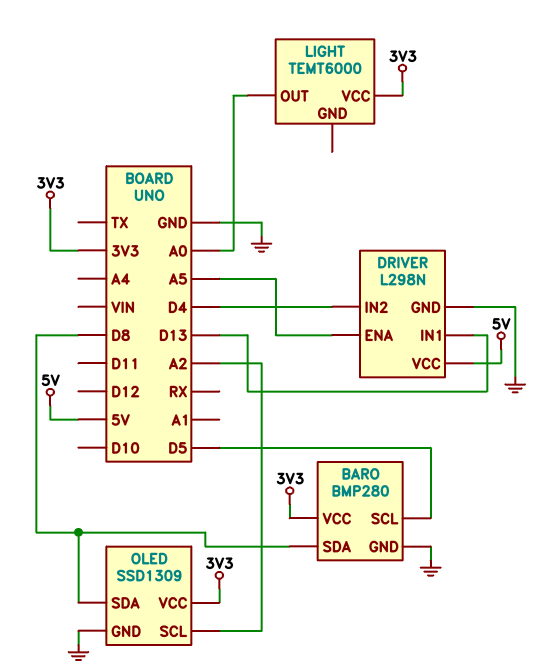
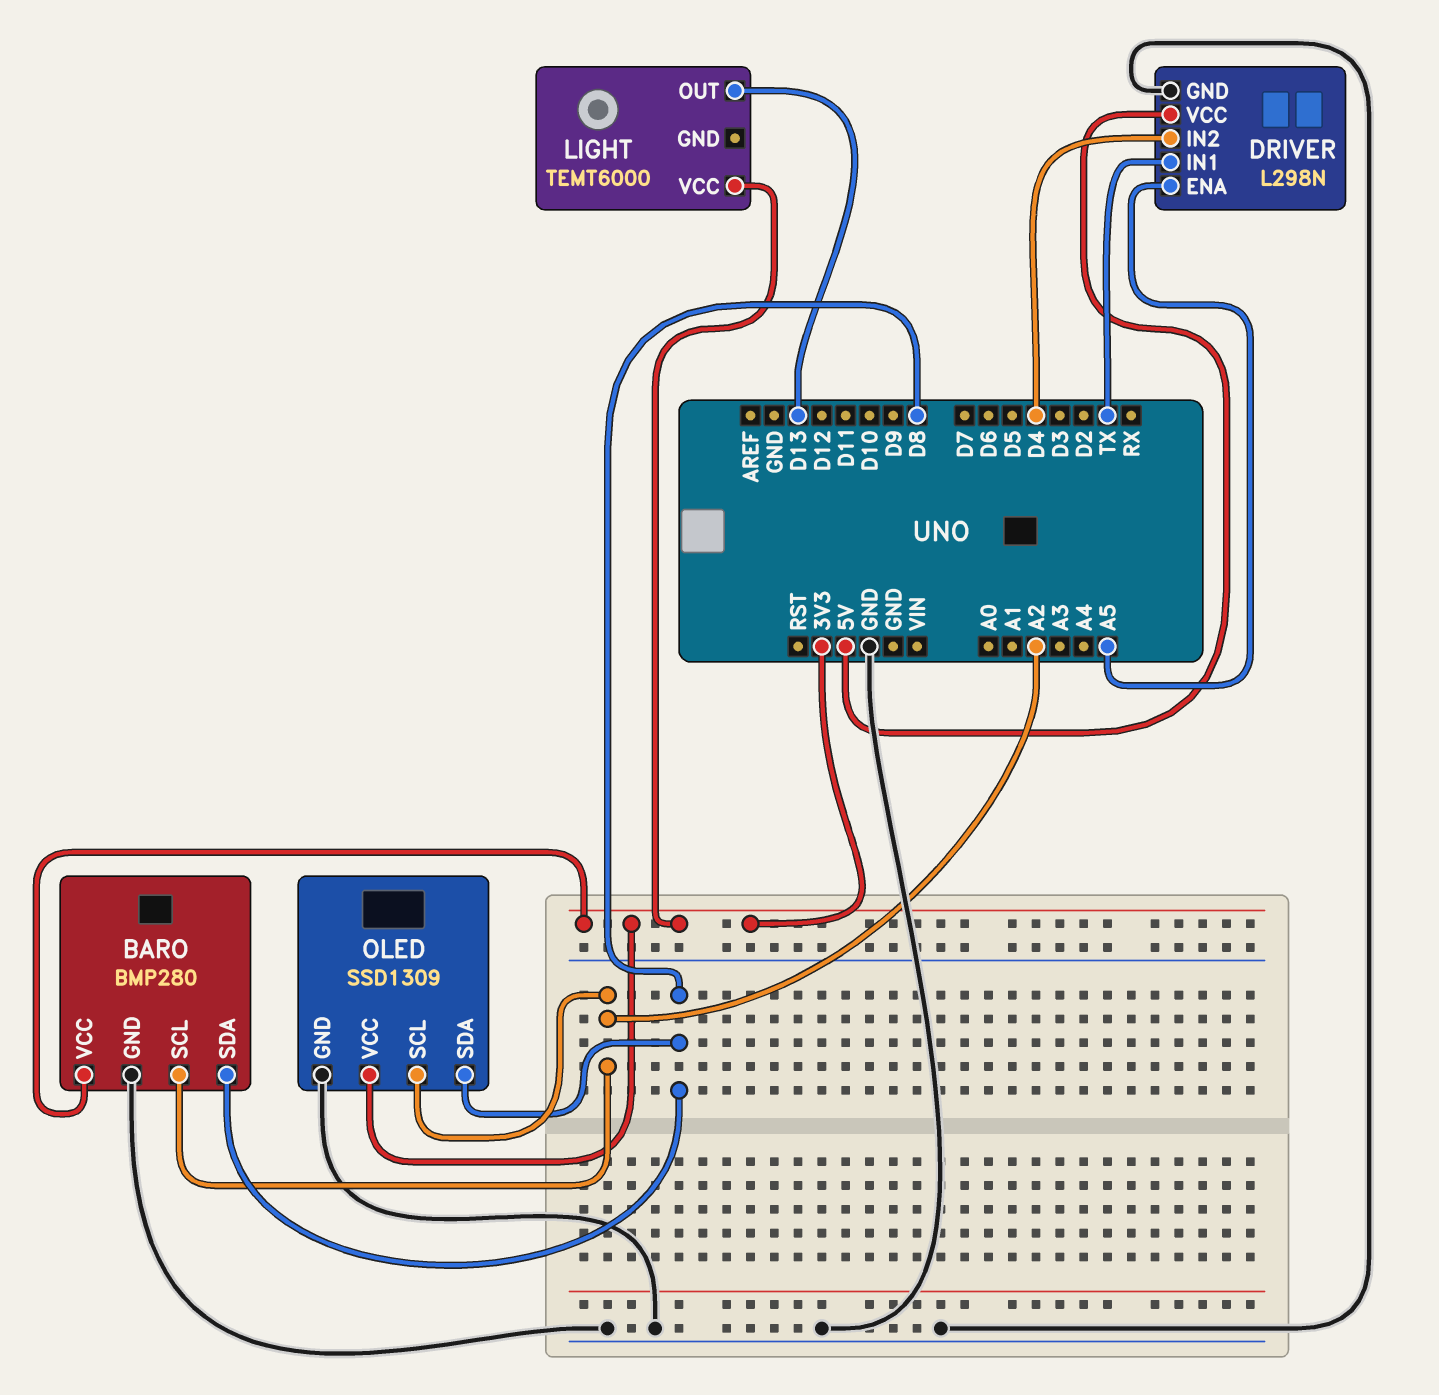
BARO pin SCL: D5 -> A2
DRIVER pin IN1: D13 -> TX
LIGHT pin OUT: A0 -> D13

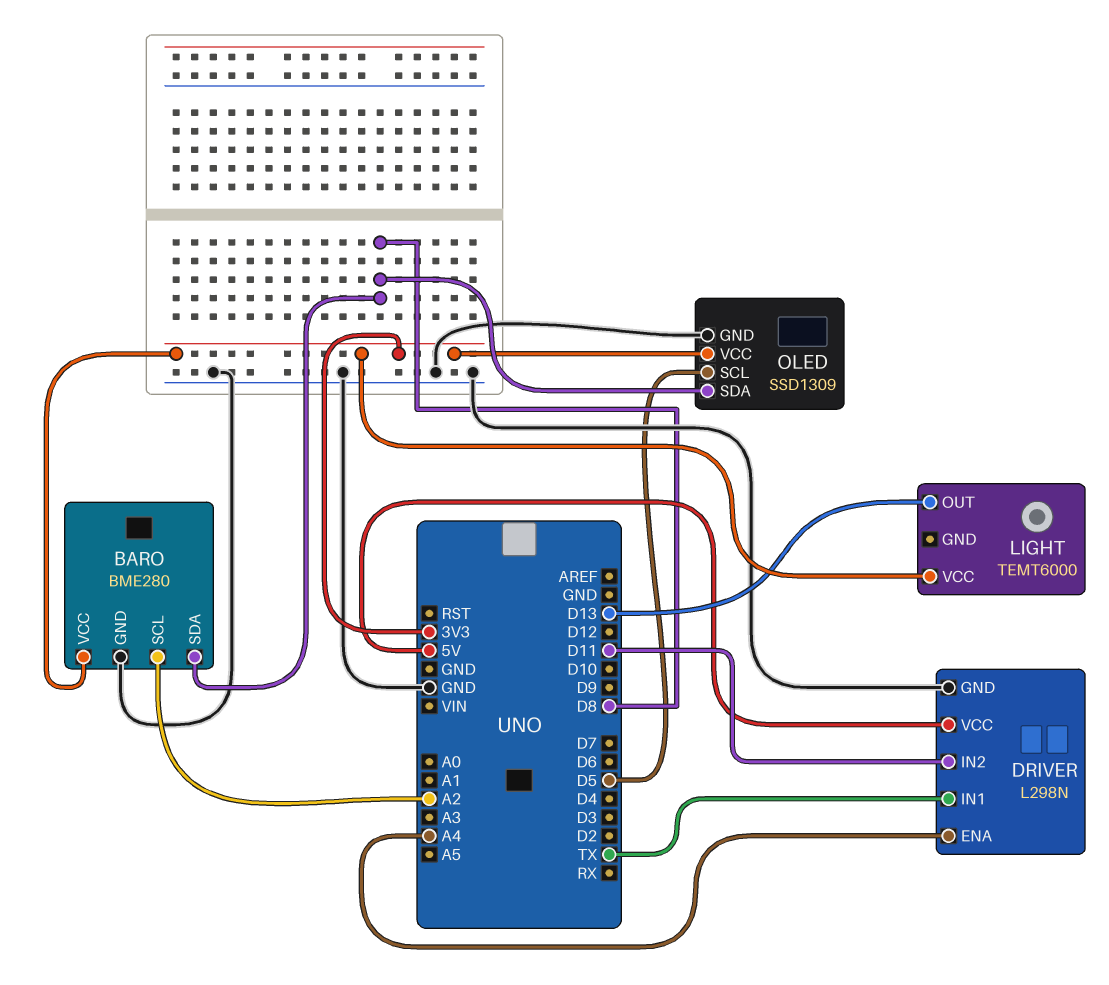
BARO: BMP280 -> BME280
DRIVER pin ENA: A5 -> A4
DRIVER pin IN2: D4 -> D11
OLED pin SCL: A2 -> D5

